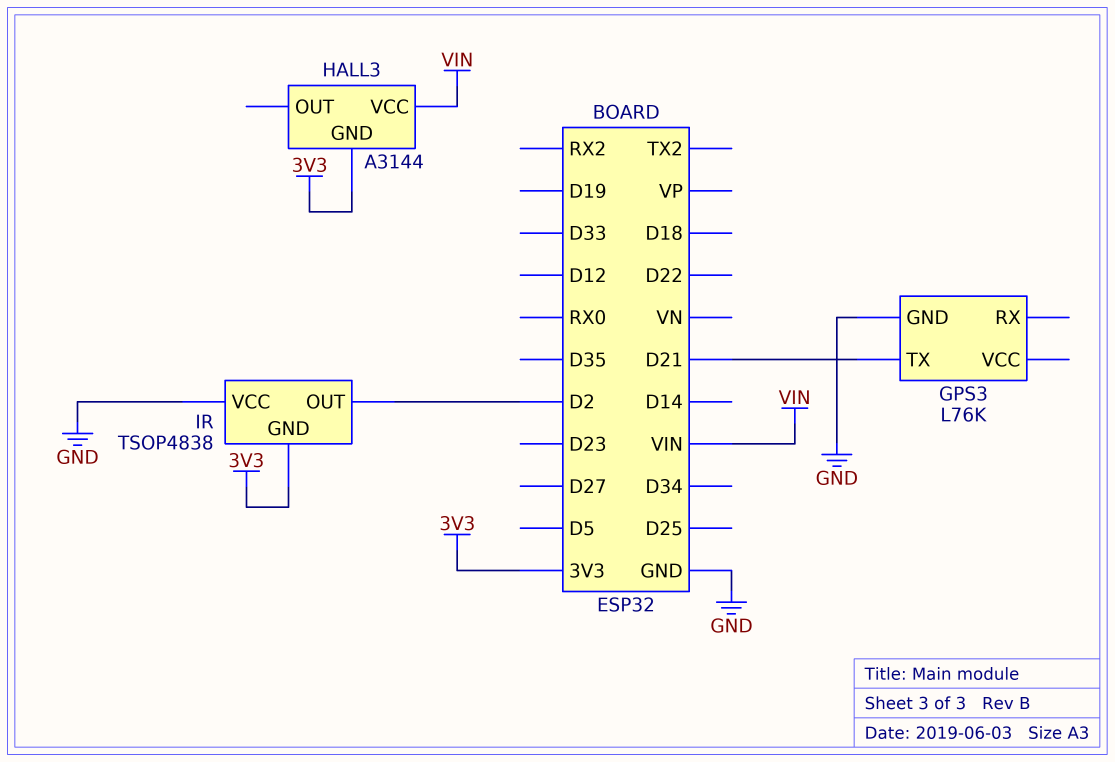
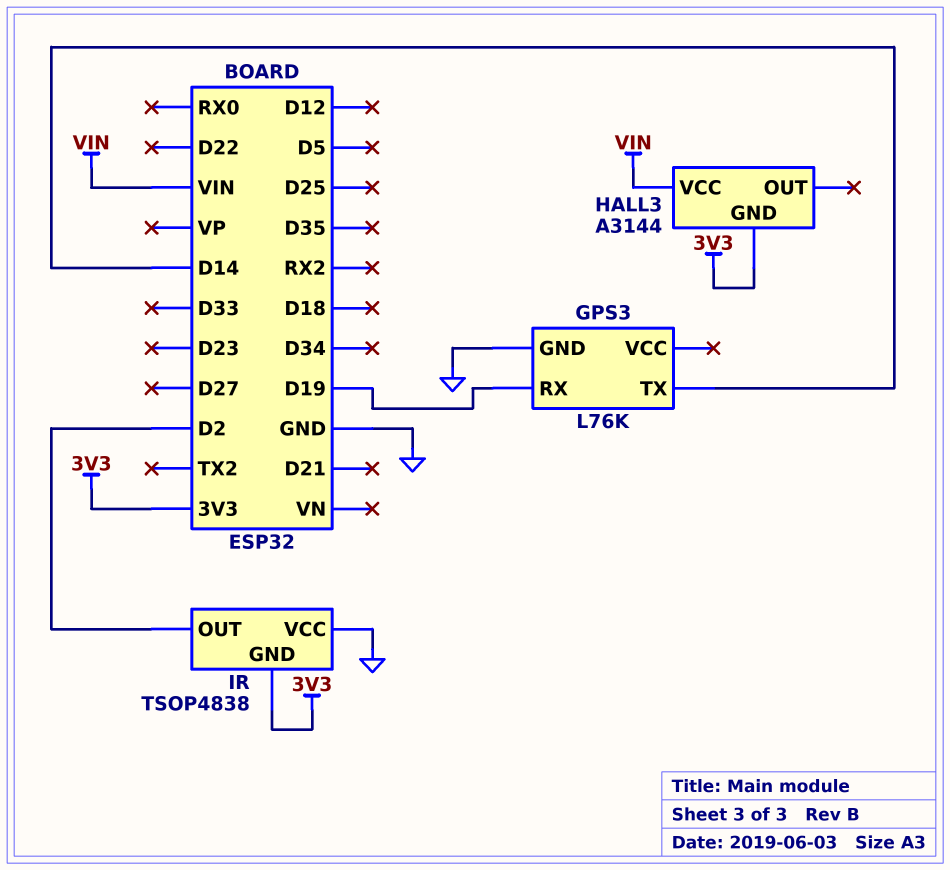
GPS3 pin RX: none -> D19
GPS3 pin TX: D21 -> D14

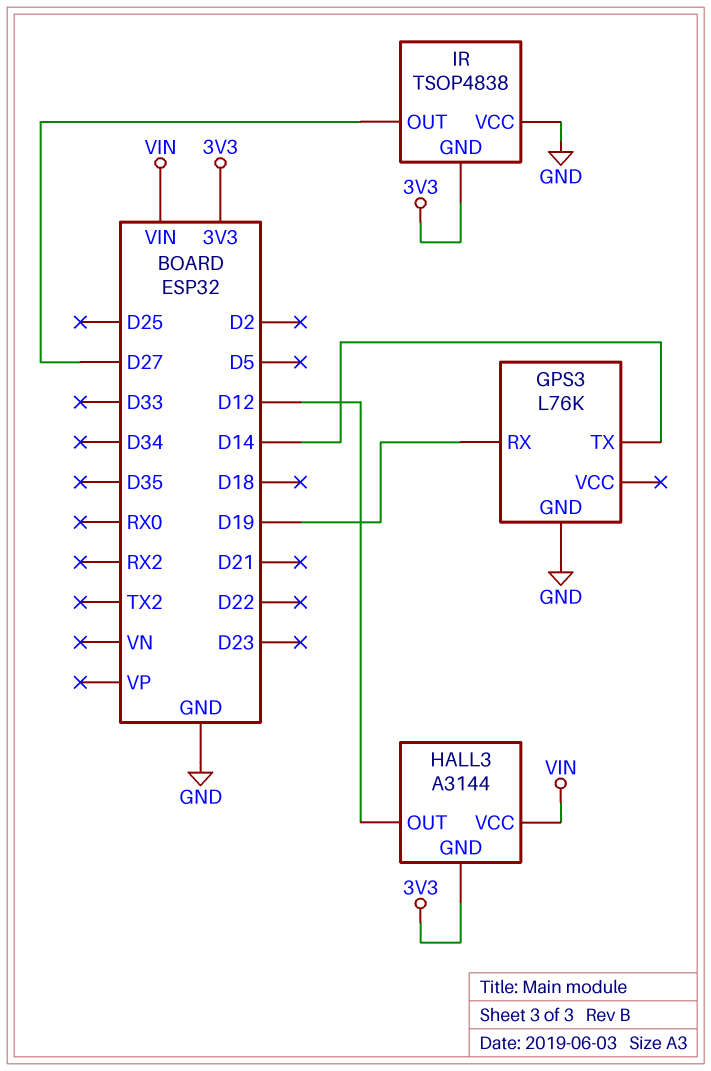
HALL3 pin OUT: none -> D12
IR pin OUT: D2 -> D27

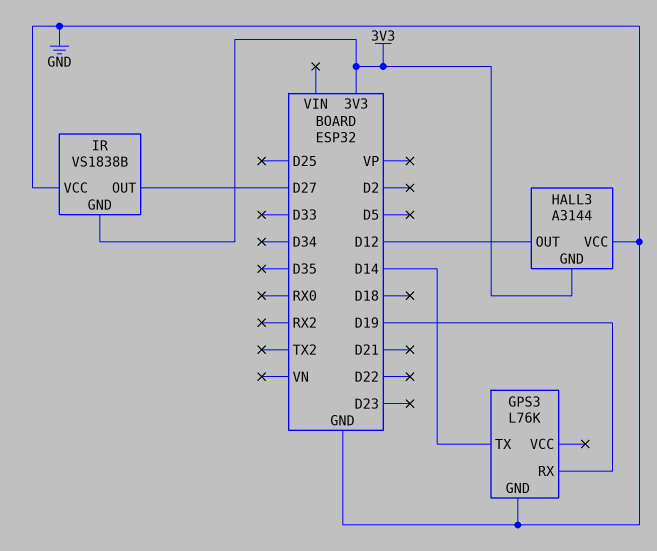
HALL3 pin VCC: VIN -> GND
IR: TSOP4838 -> VS1838B

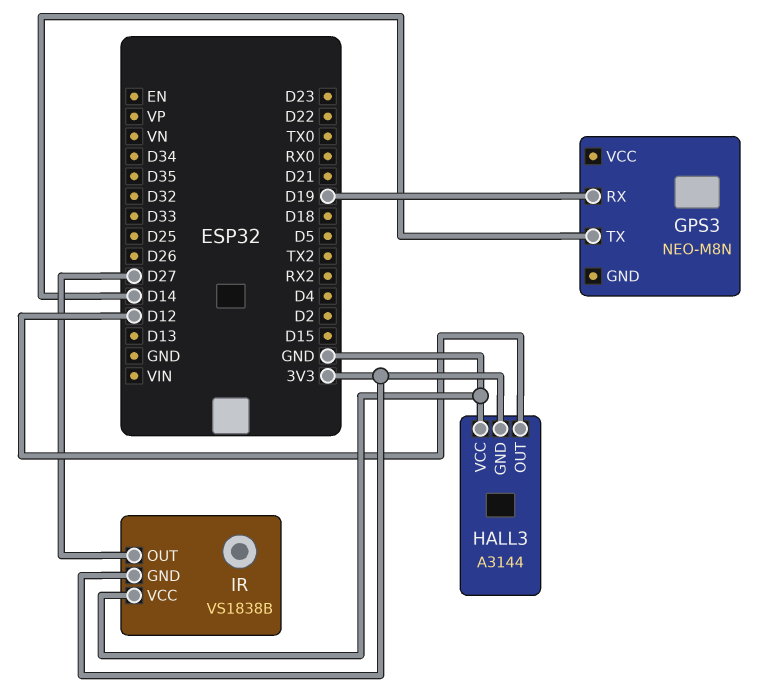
GPS3: L76K -> NEO-M8N
GPS3 pin GND: GND -> none

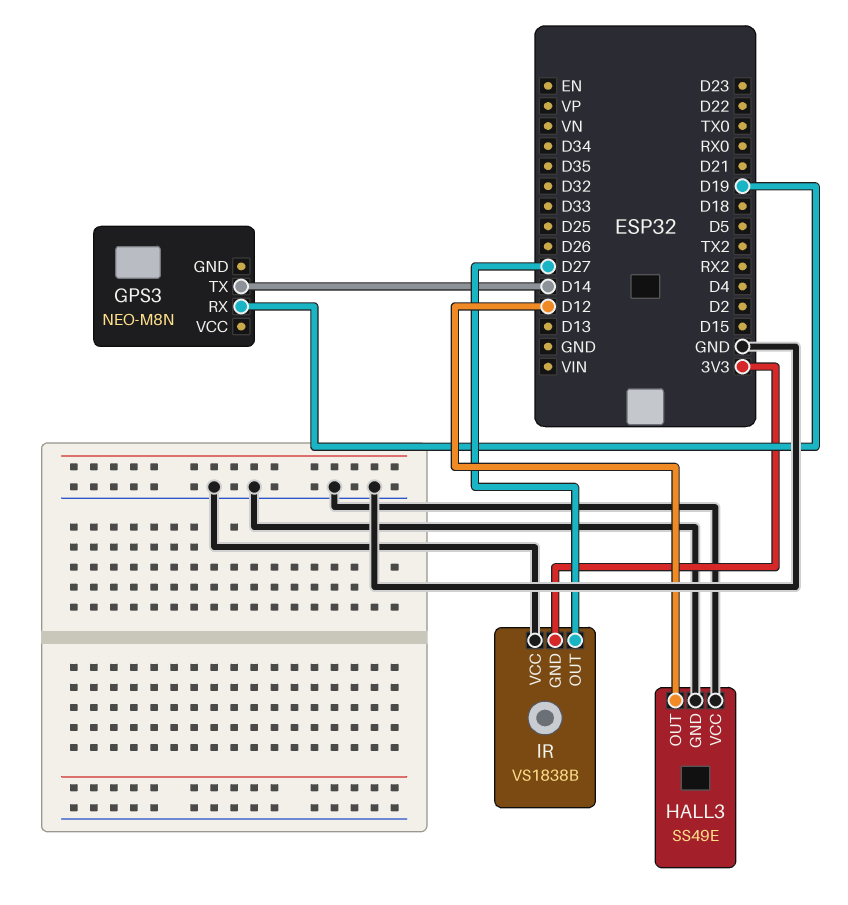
HALL3: A3144 -> SS49E
HALL3 pin GND: 3V3 -> GND

